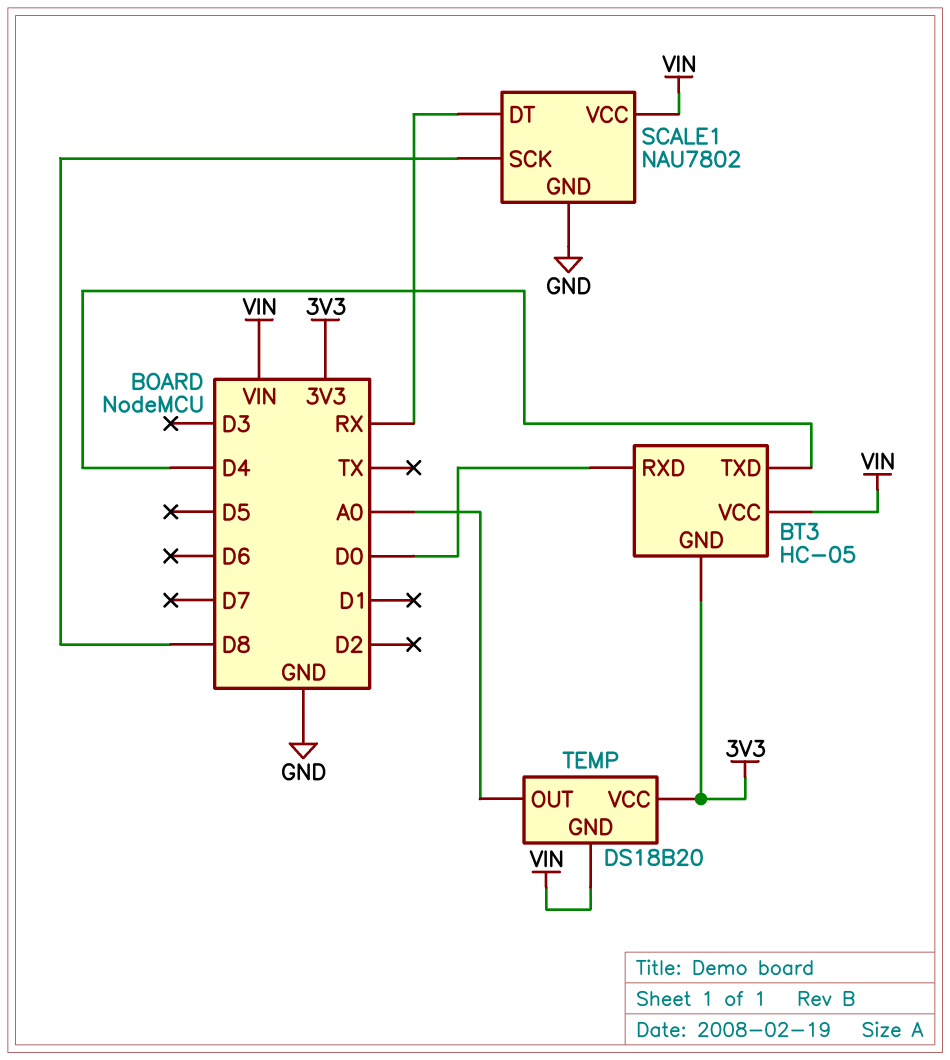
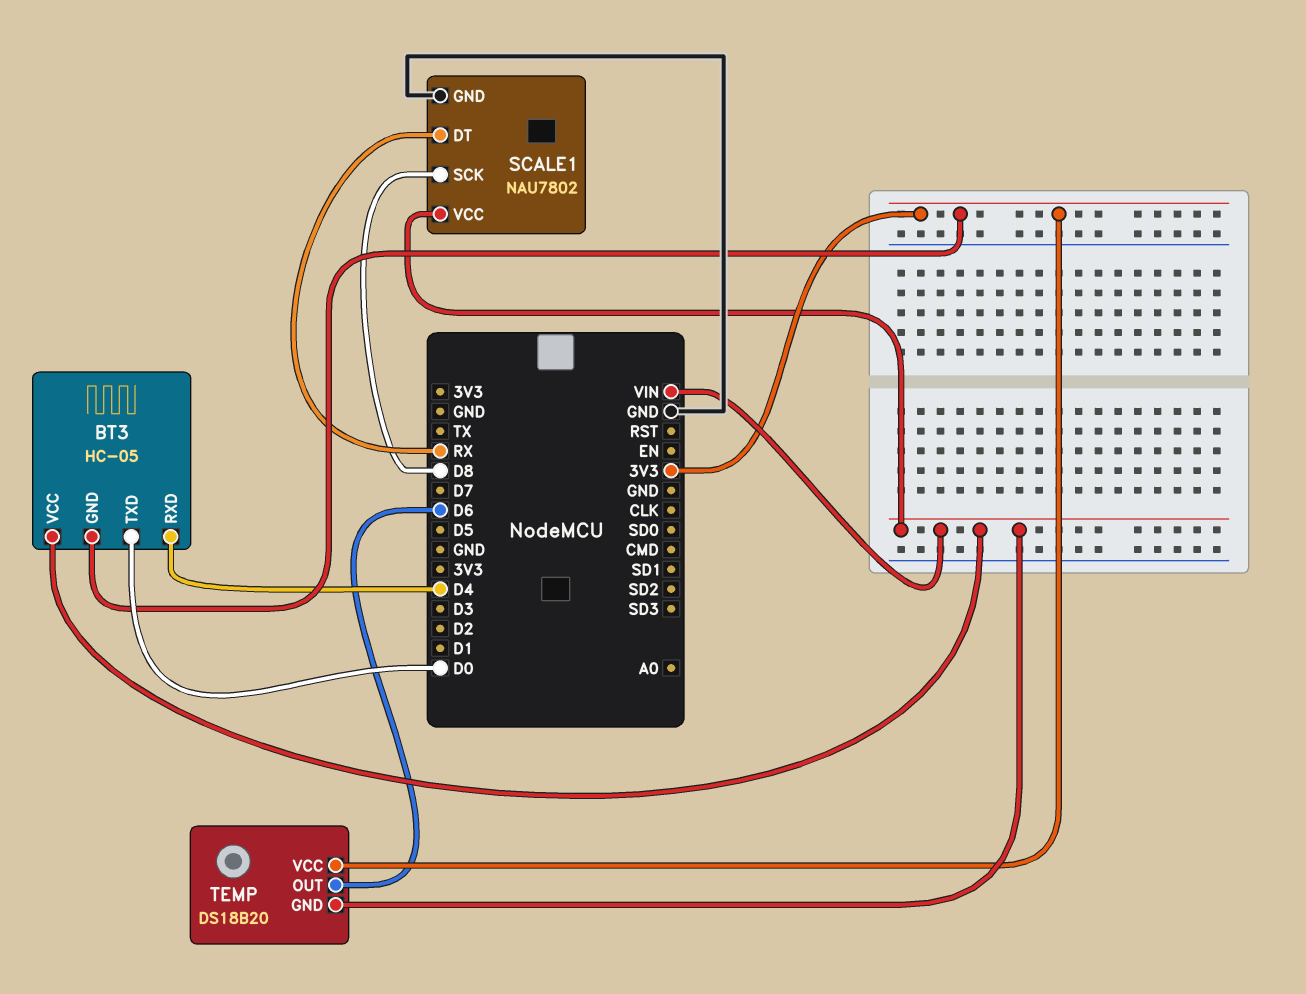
BT3 pin RXD: D0 -> D4
BT3 pin TXD: D4 -> D0
TEMP pin OUT: A0 -> D6

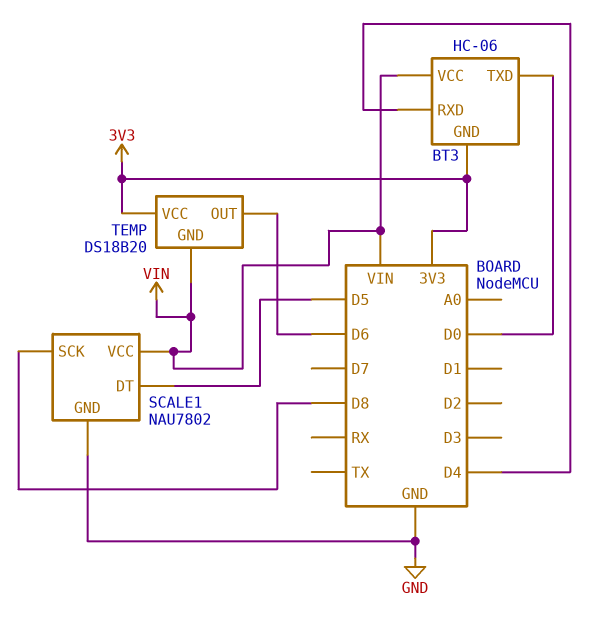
BT3: HC-05 -> HC-06
SCALE1 pin DT: RX -> D5

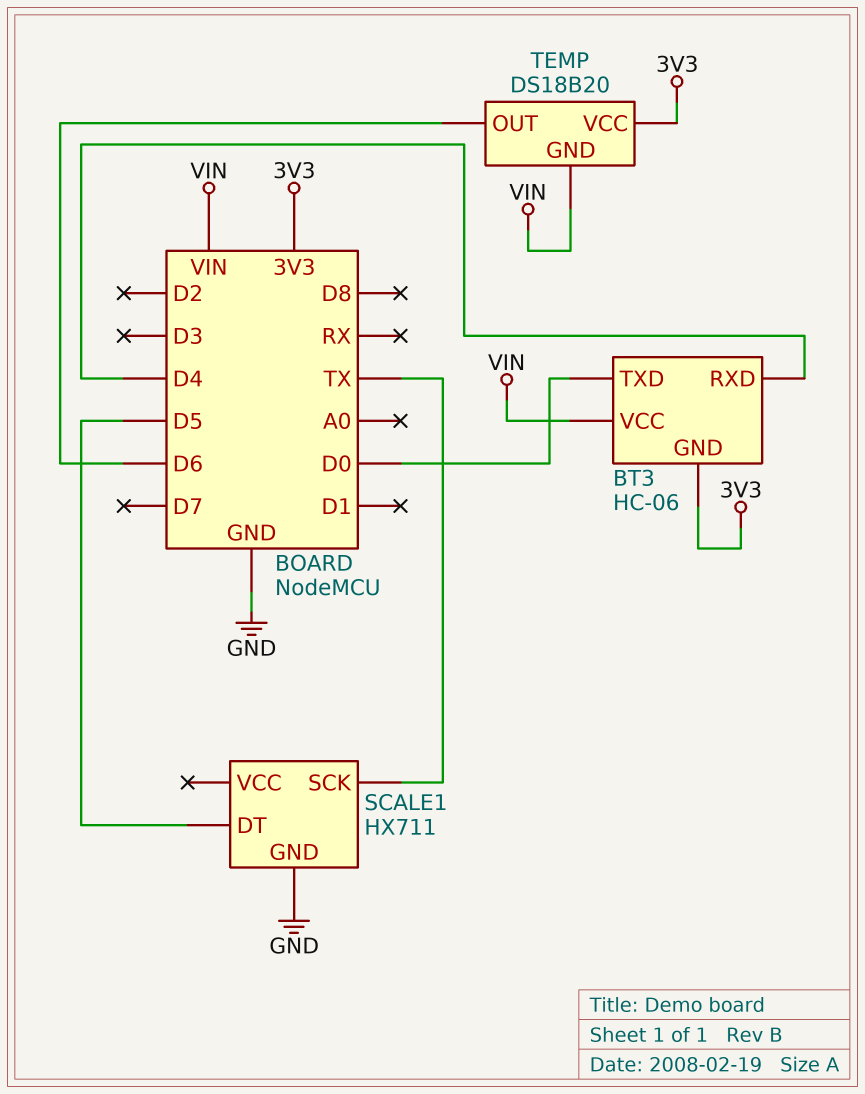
SCALE1: NAU7802 -> HX711
SCALE1 pin SCK: D8 -> TX
SCALE1 pin VCC: VIN -> none

